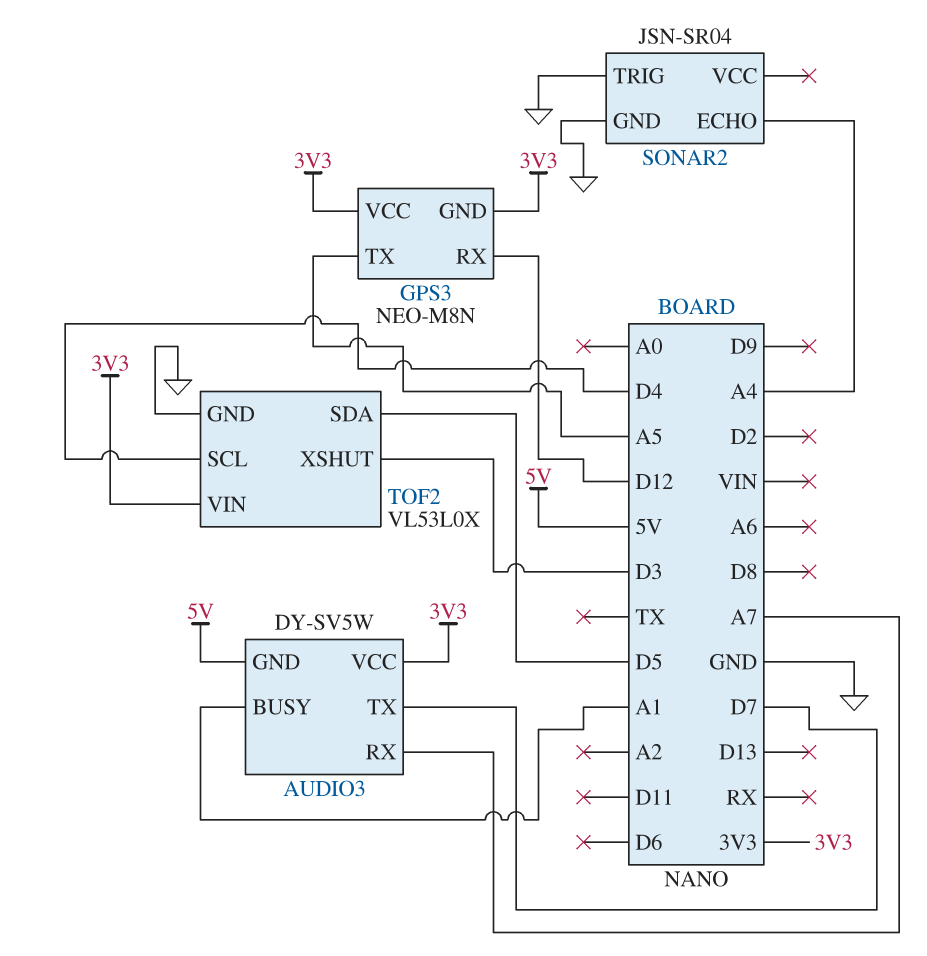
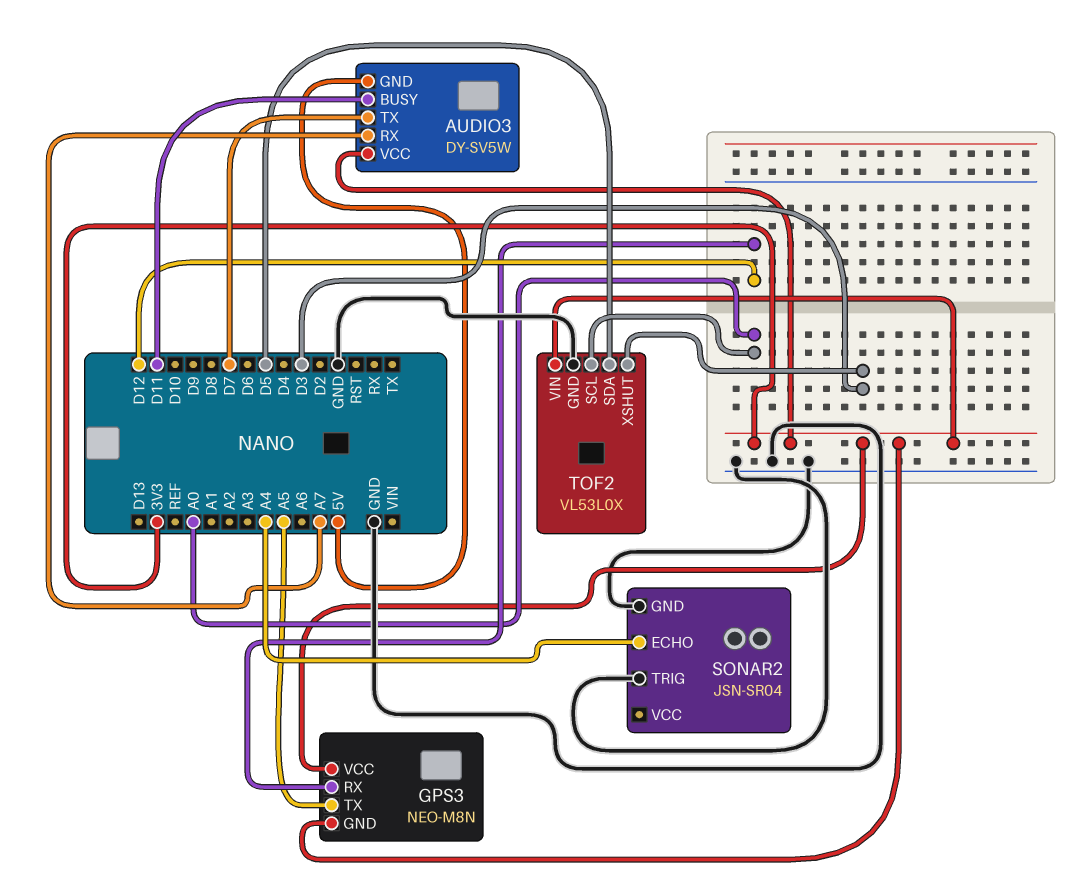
AUDIO3 pin BUSY: A1 -> D11
TOF2 pin SCL: D4 -> A0

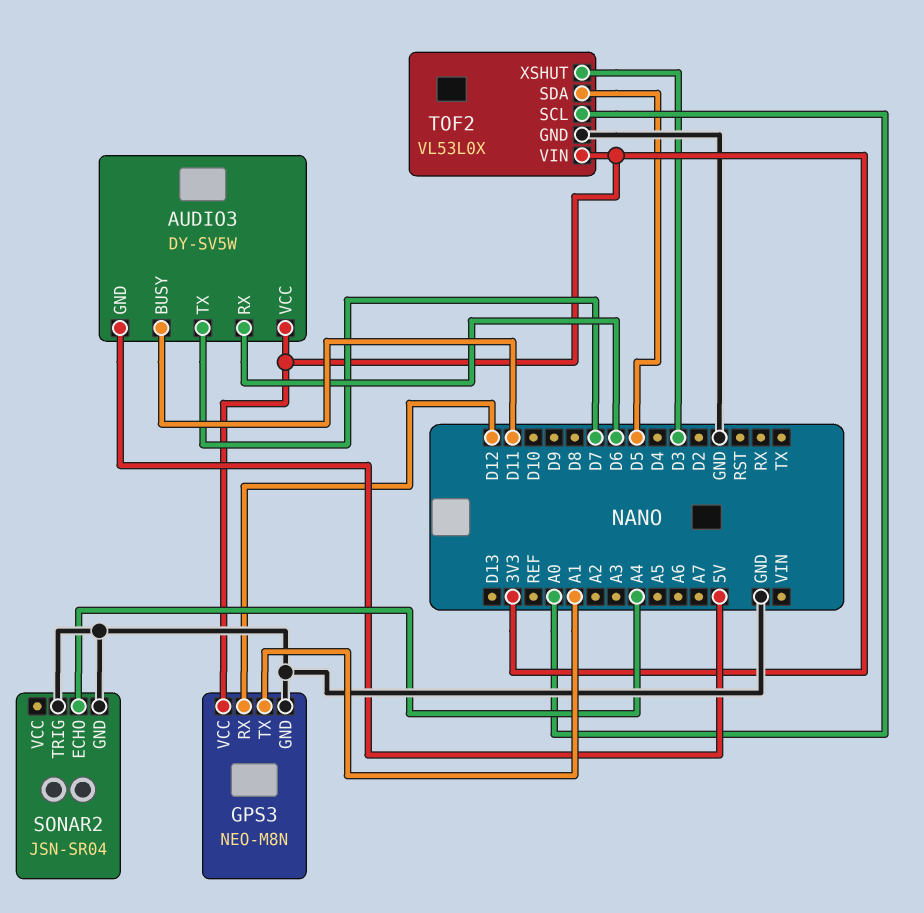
AUDIO3 pin RX: A7 -> D6
GPS3 pin GND: 3V3 -> GND
GPS3 pin TX: A5 -> A1

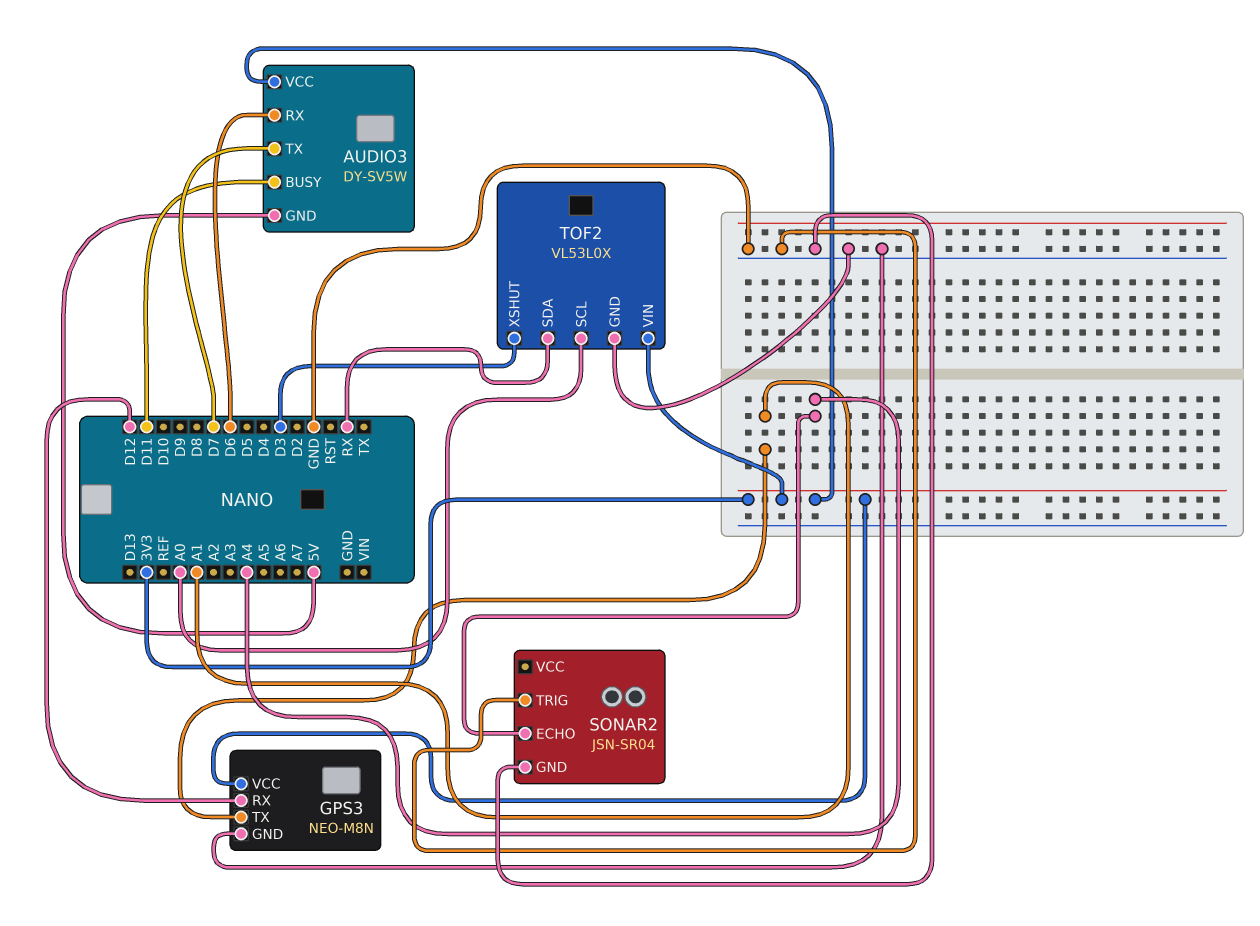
TOF2 pin SDA: D5 -> RX

